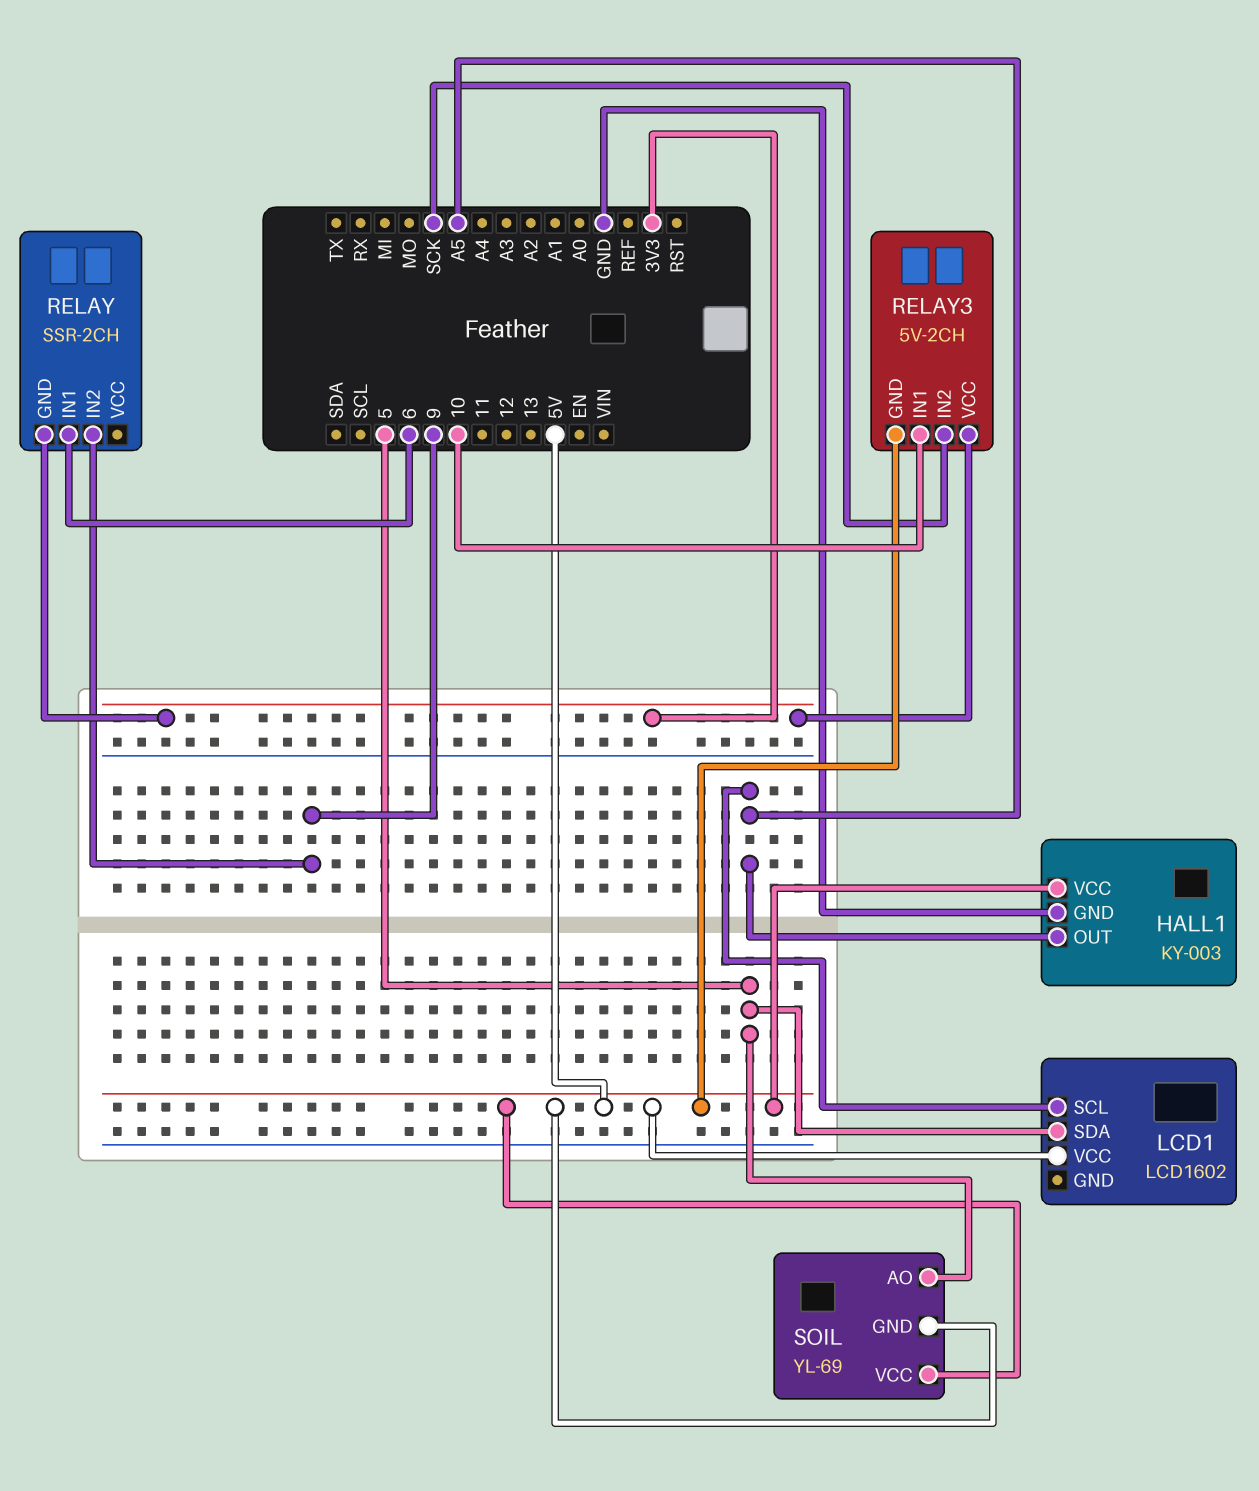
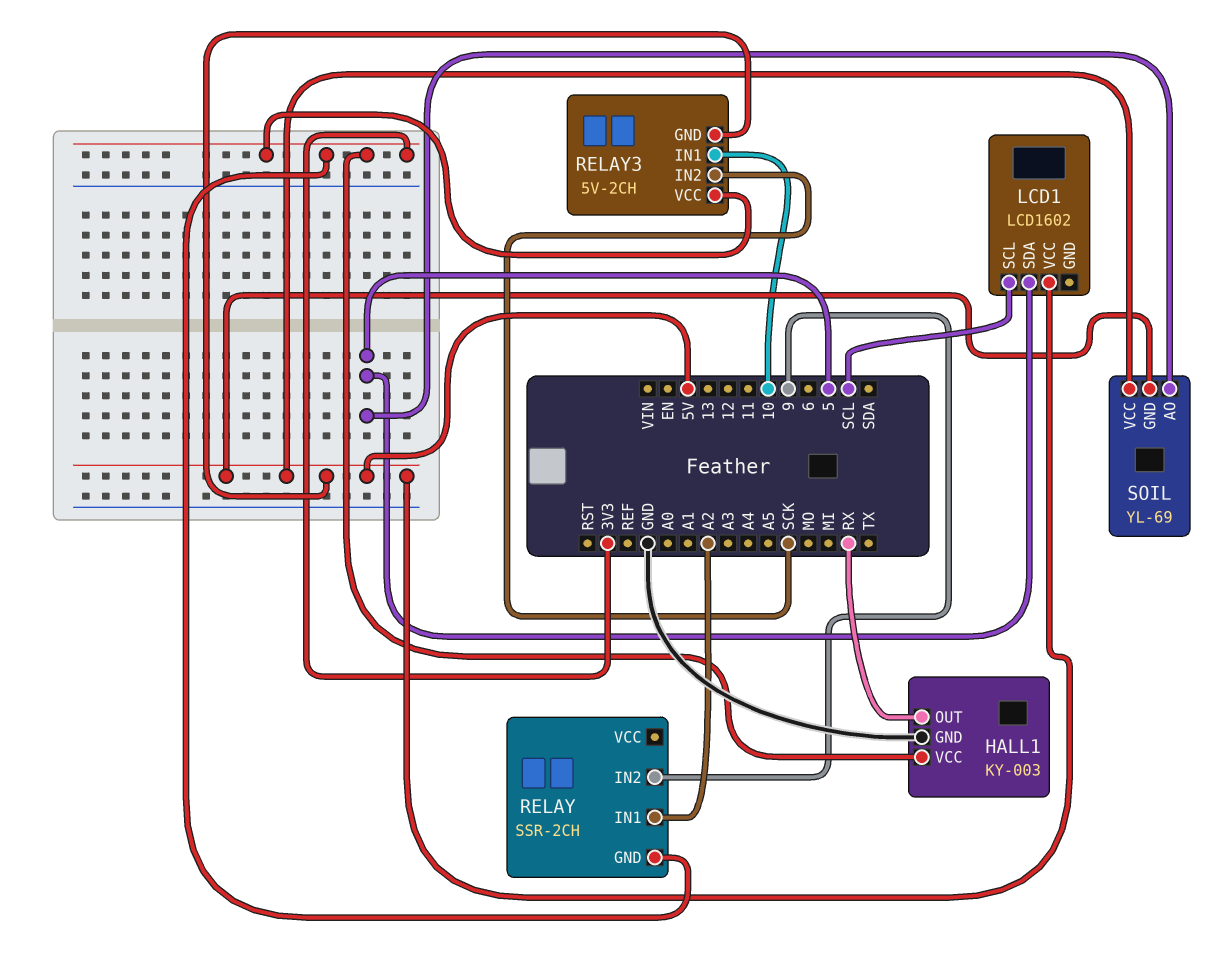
HALL1 pin OUT: A5 -> RX
HALL1 pin VCC: 5V -> 3V3
LCD1 pin SCL: A5 -> SCL
RELAY pin IN1: 6 -> A2

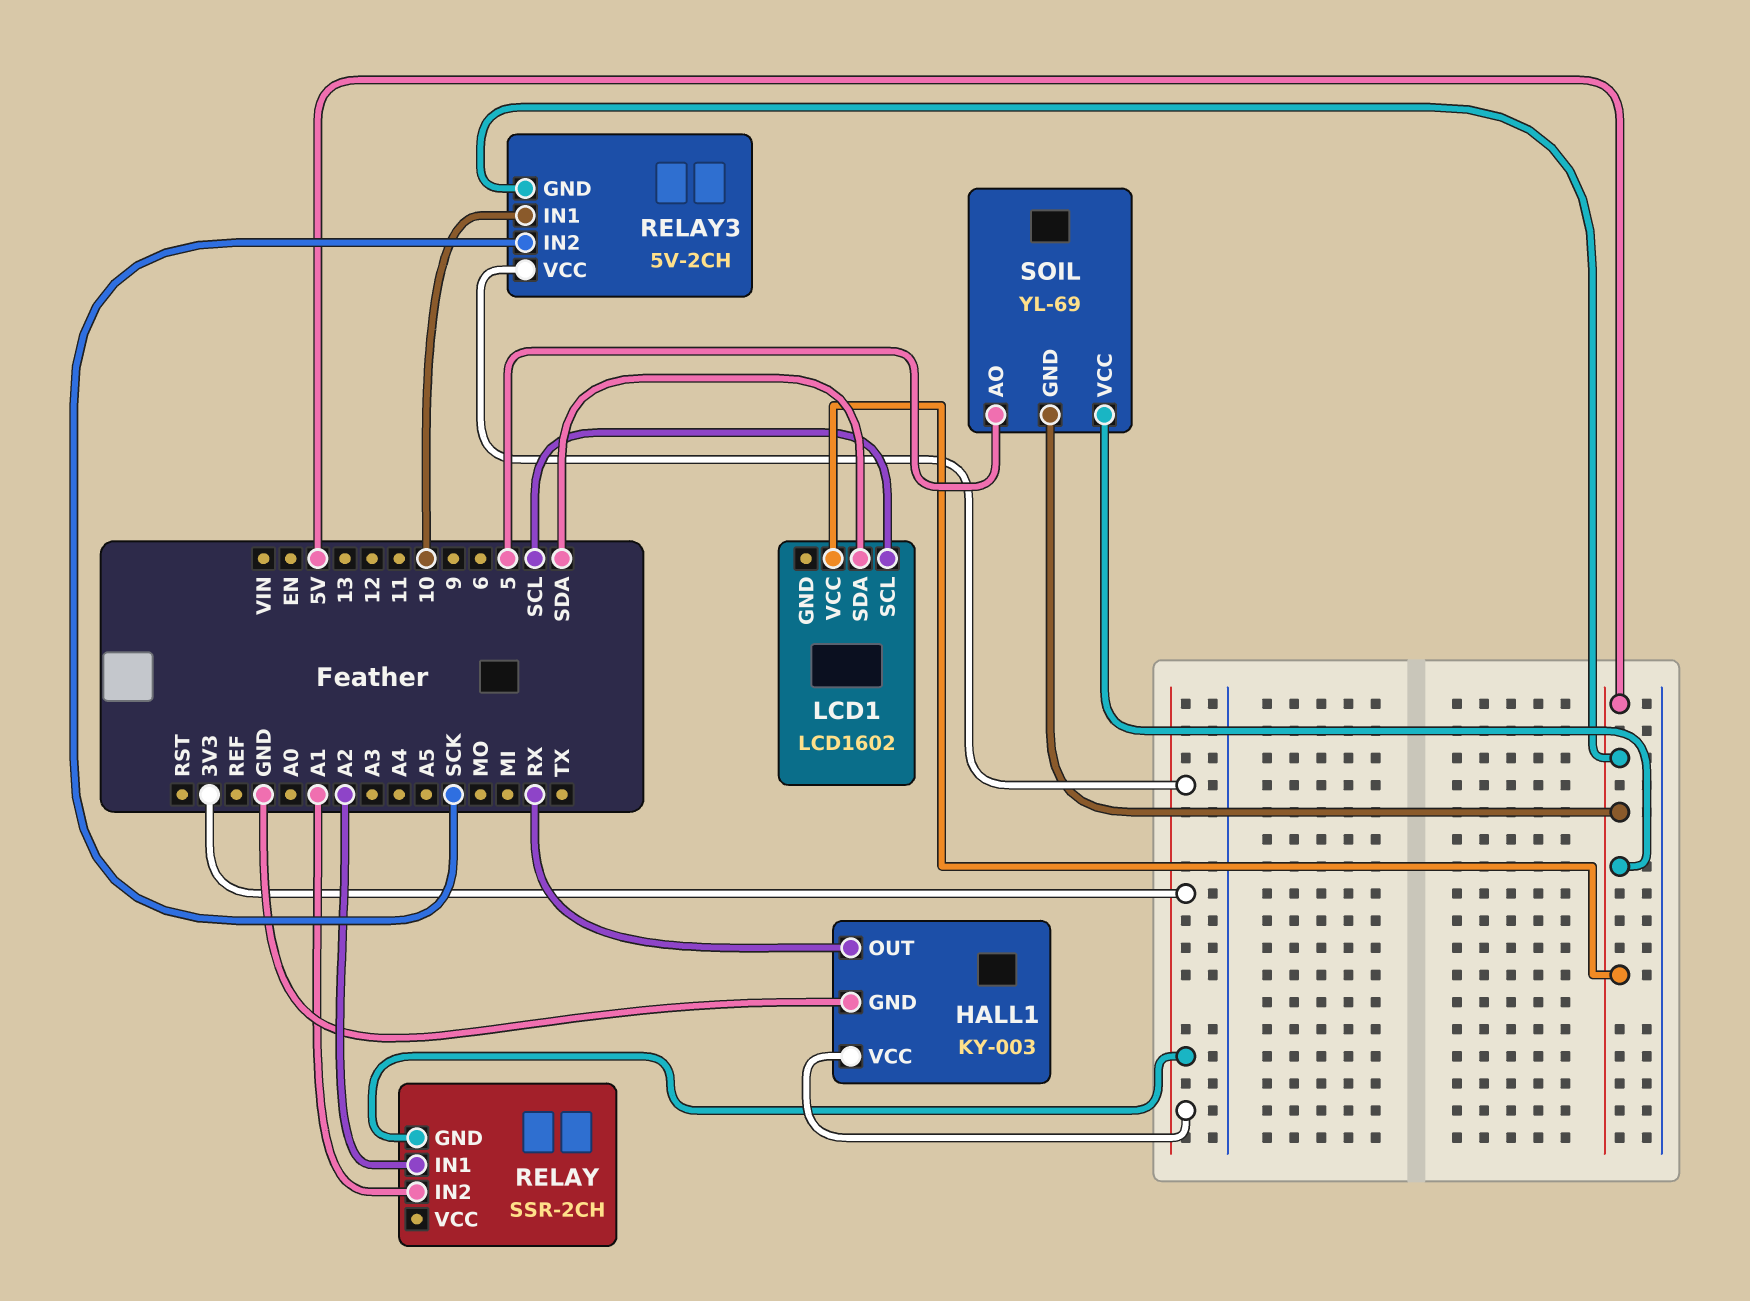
LCD1 pin SDA: 5 -> SDA
RELAY pin IN2: 9 -> A1

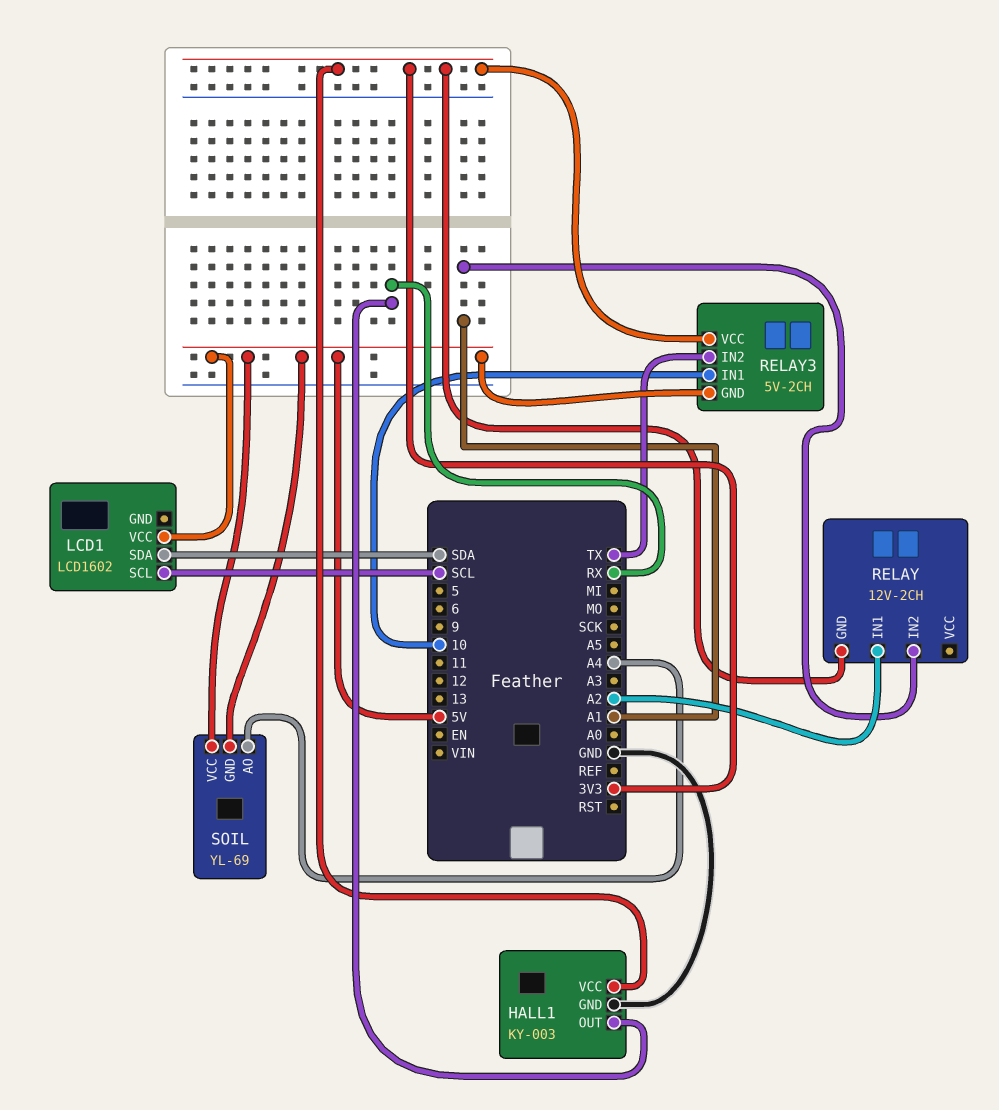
RELAY: SSR-2CH -> 12V-2CH
RELAY3 pin IN2: SCK -> TX
SOIL pin AO: 5 -> A4

